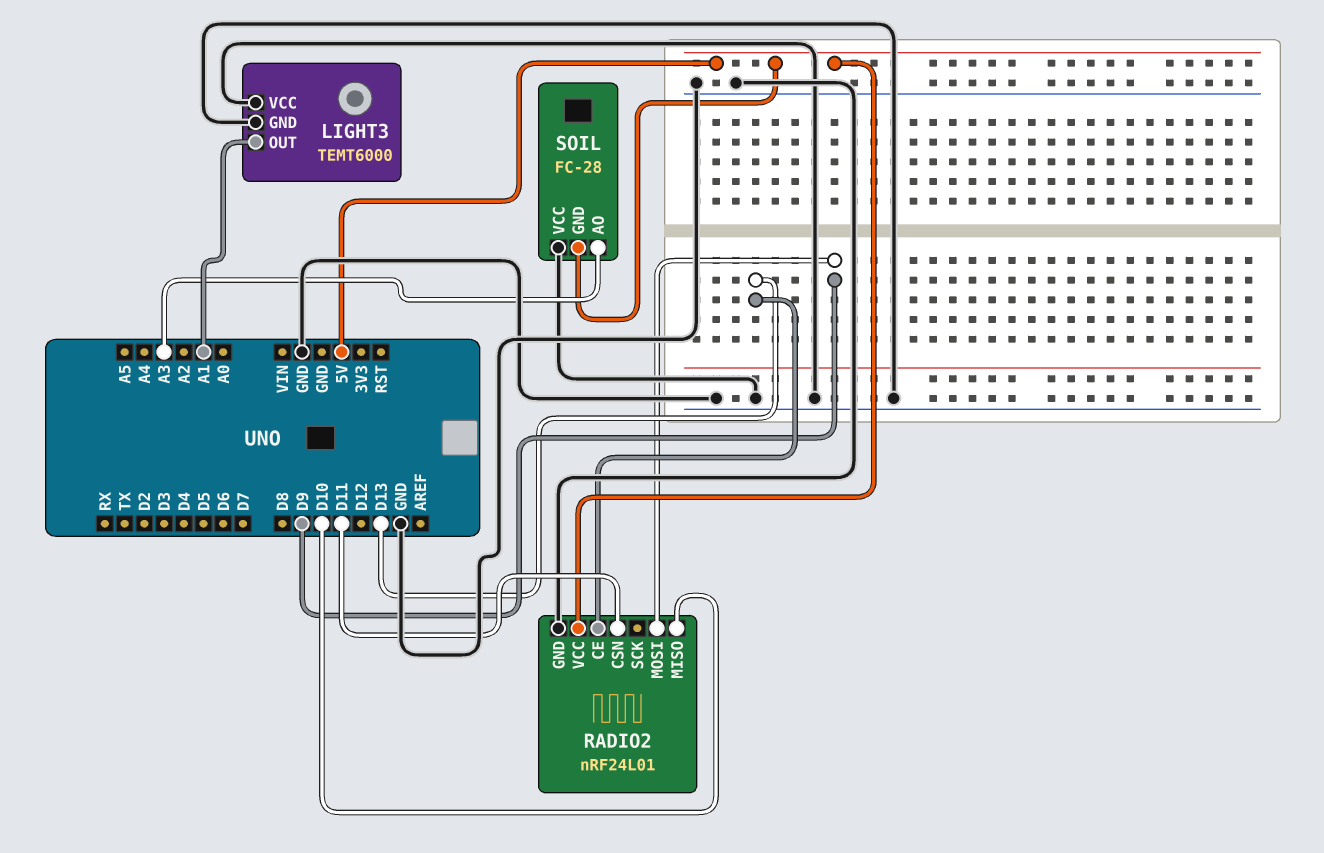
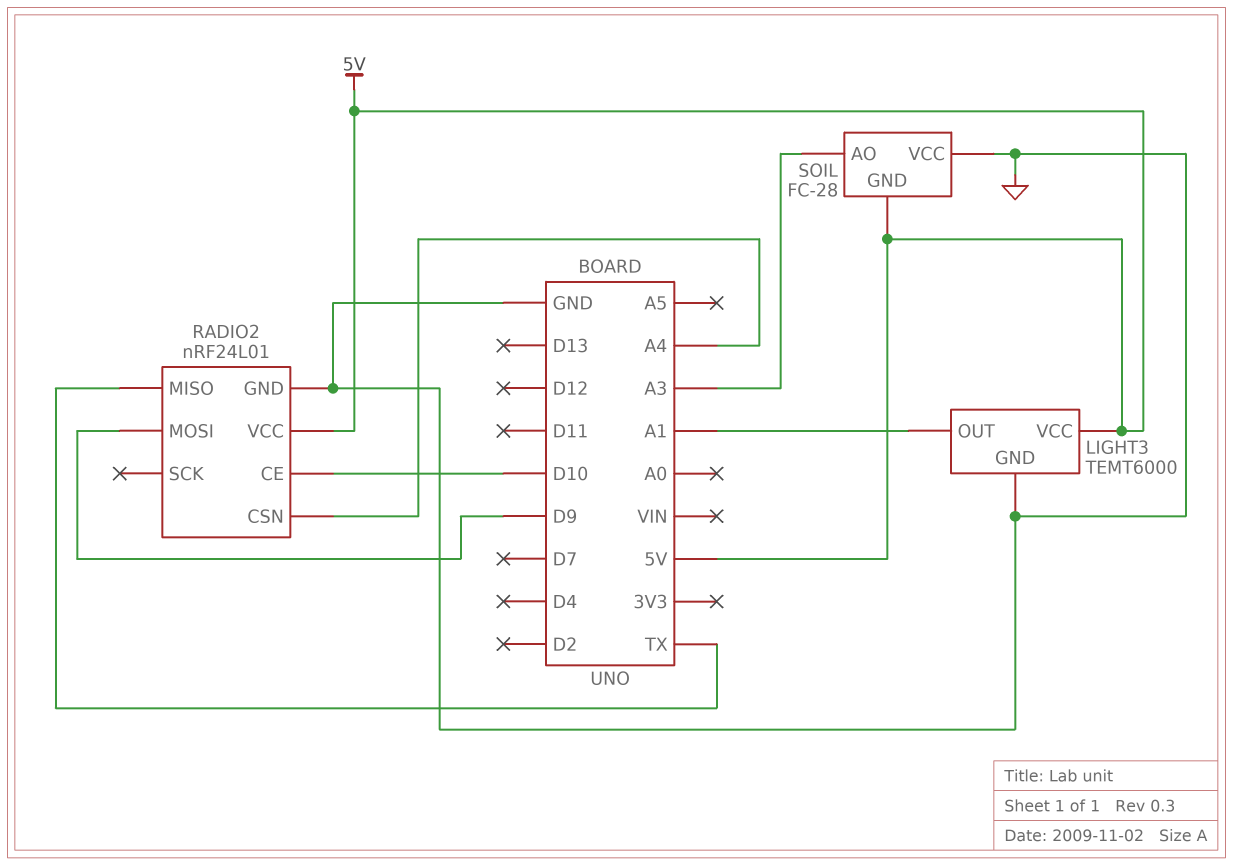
LIGHT3 pin VCC: GND -> 5V
RADIO2 pin CE: D13 -> D10
RADIO2 pin CSN: D11 -> A4
RADIO2 pin MISO: D10 -> TX

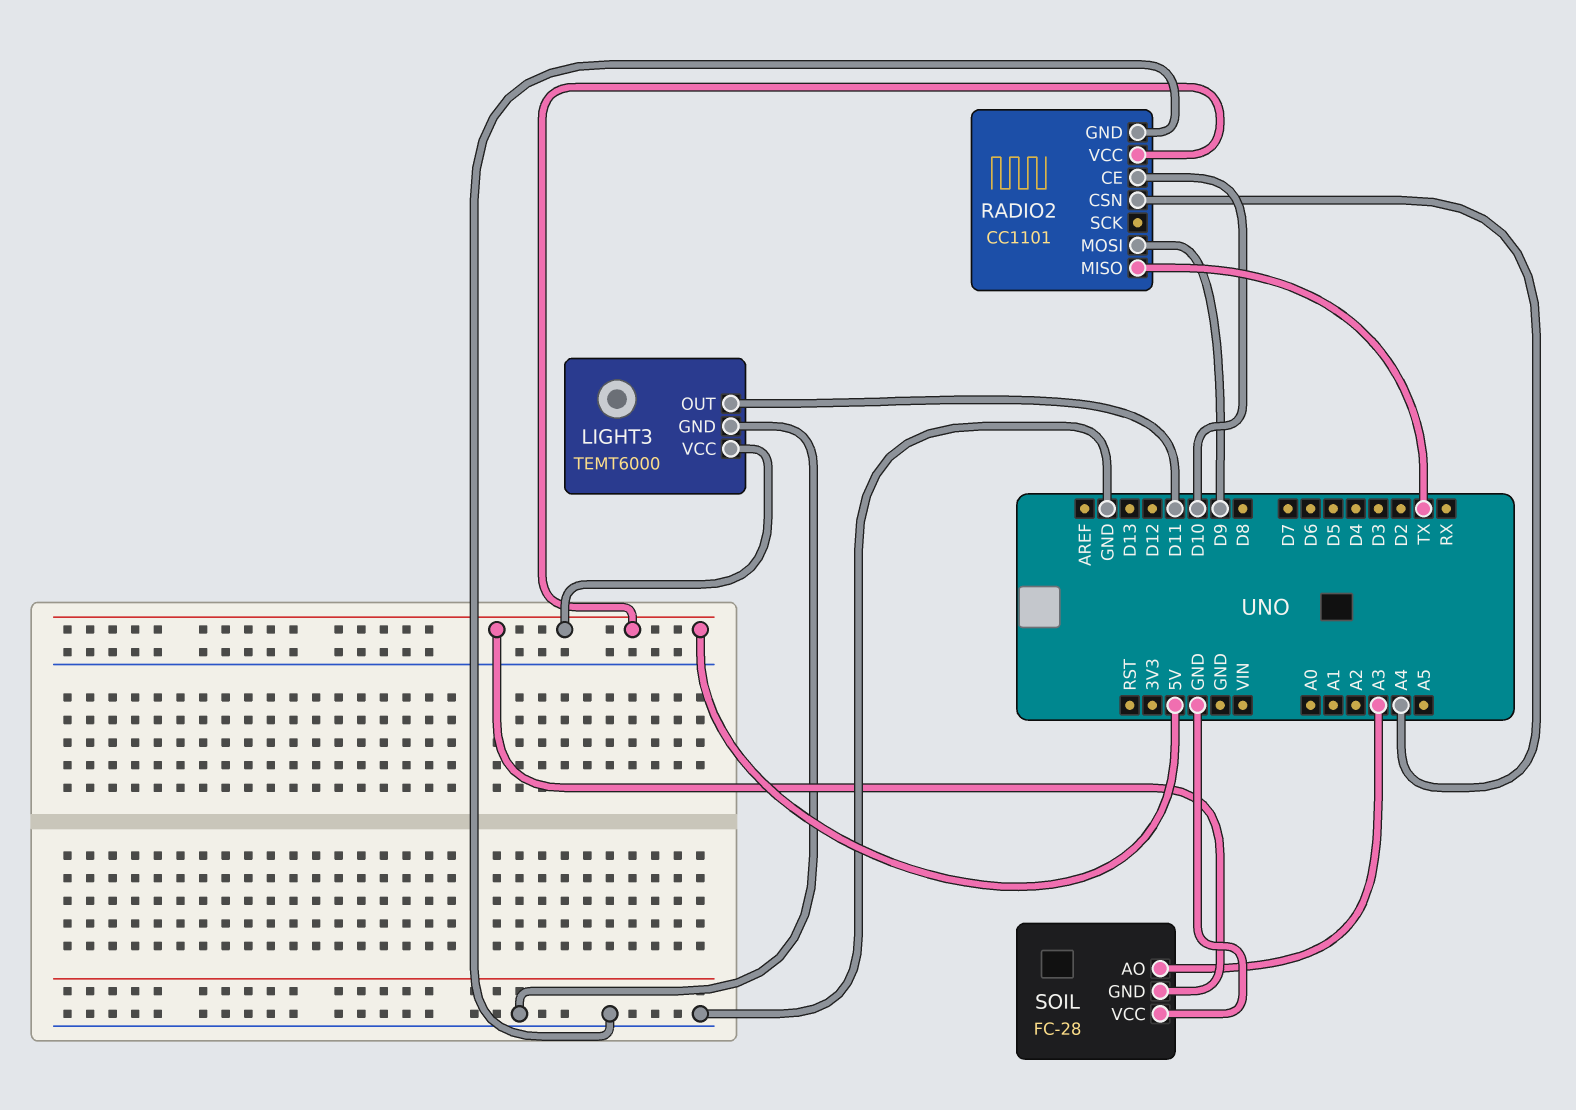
LIGHT3 pin OUT: A1 -> D11
RADIO2: nRF24L01 -> CC1101

